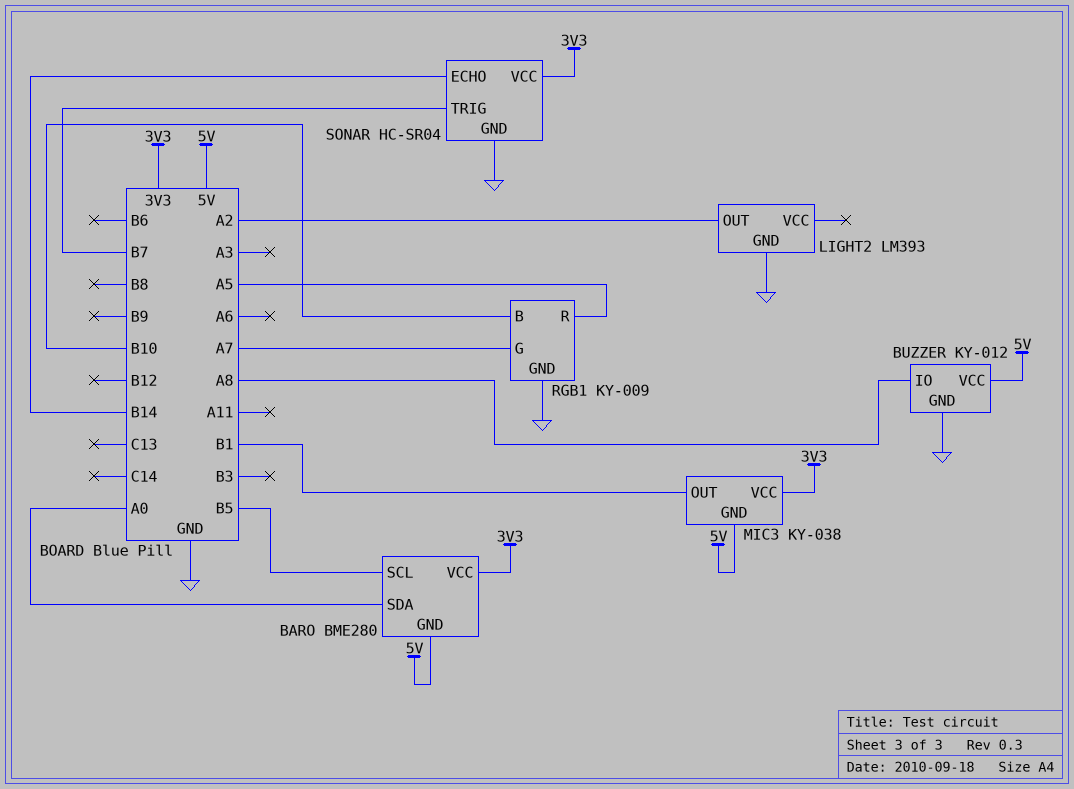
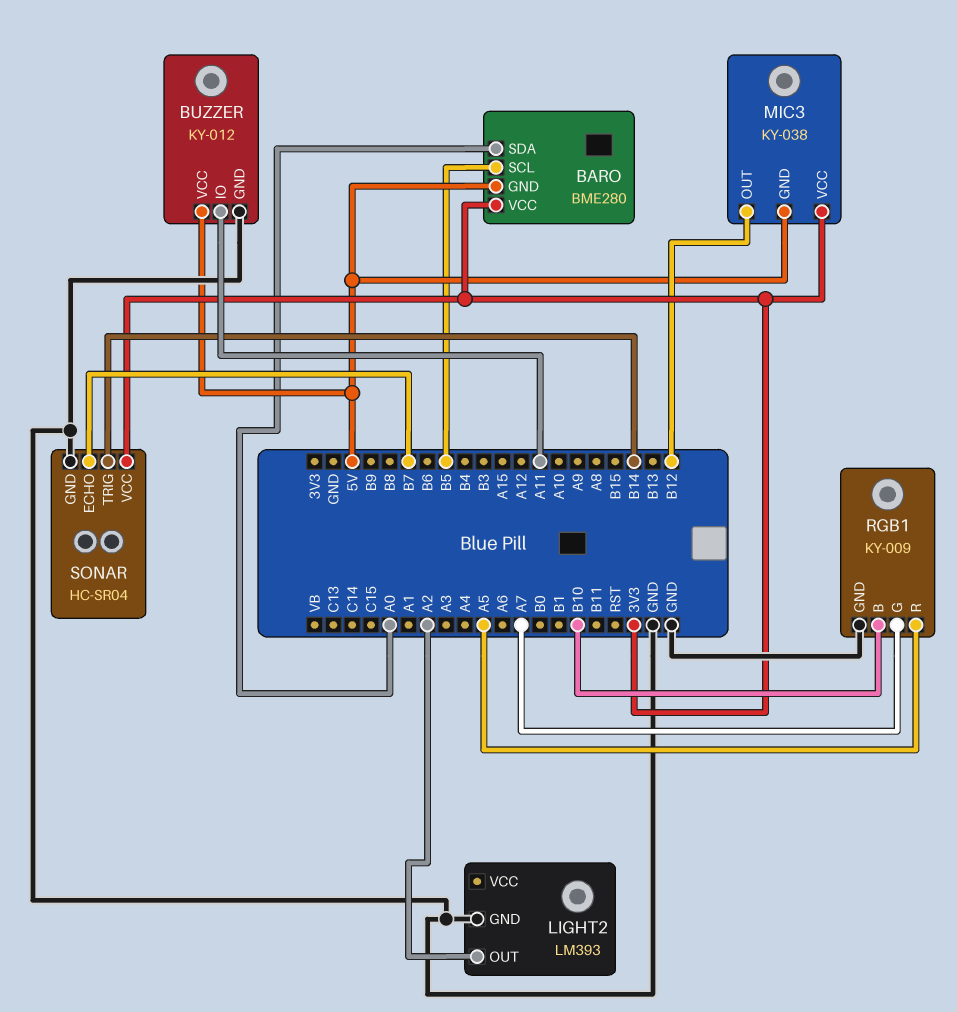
BUZZER pin IO: A8 -> A11
MIC3 pin OUT: B1 -> B12
SONAR pin ECHO: B14 -> B7
SONAR pin TRIG: B7 -> B14

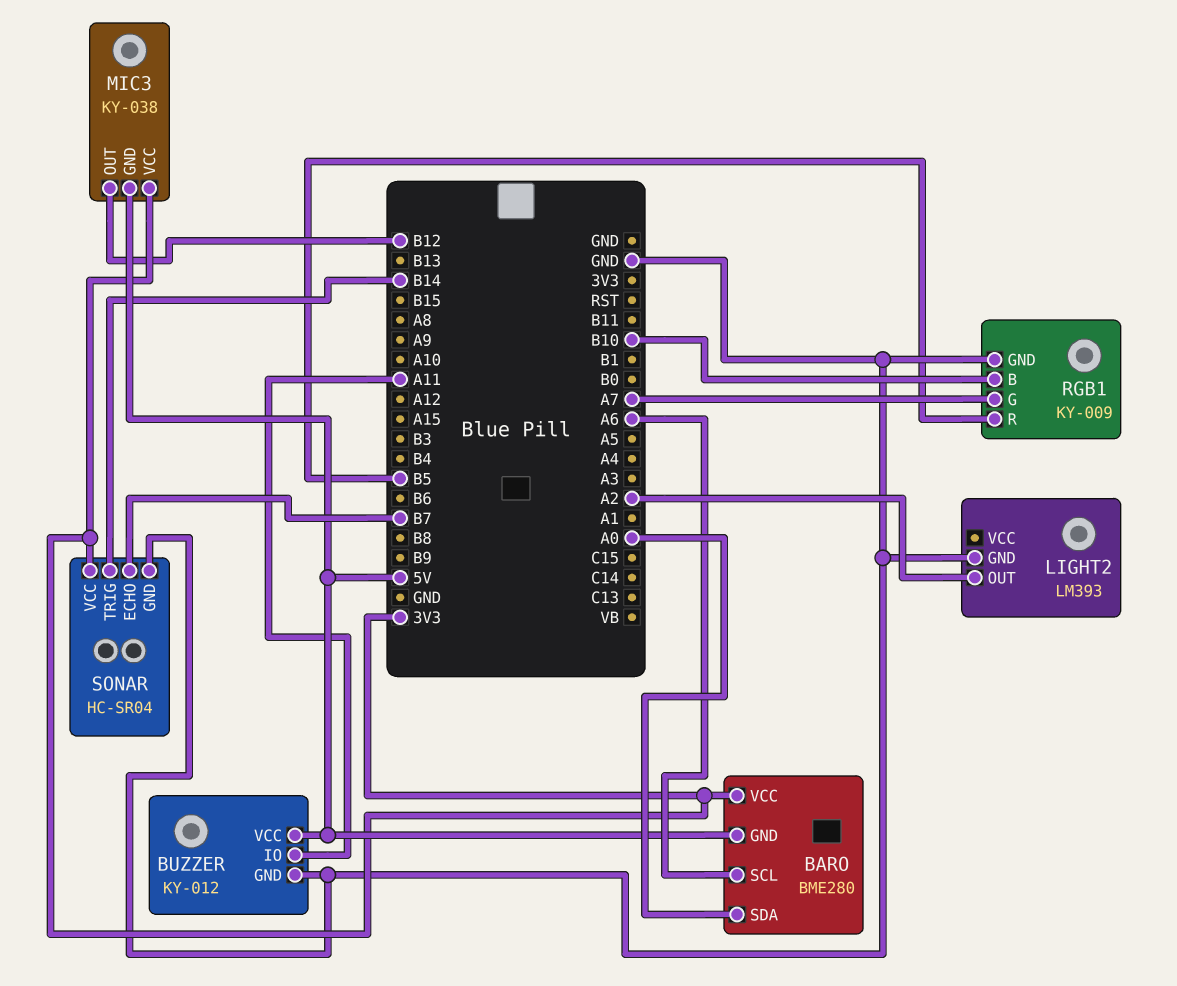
BARO pin SCL: B5 -> A6
RGB1 pin R: A5 -> B5

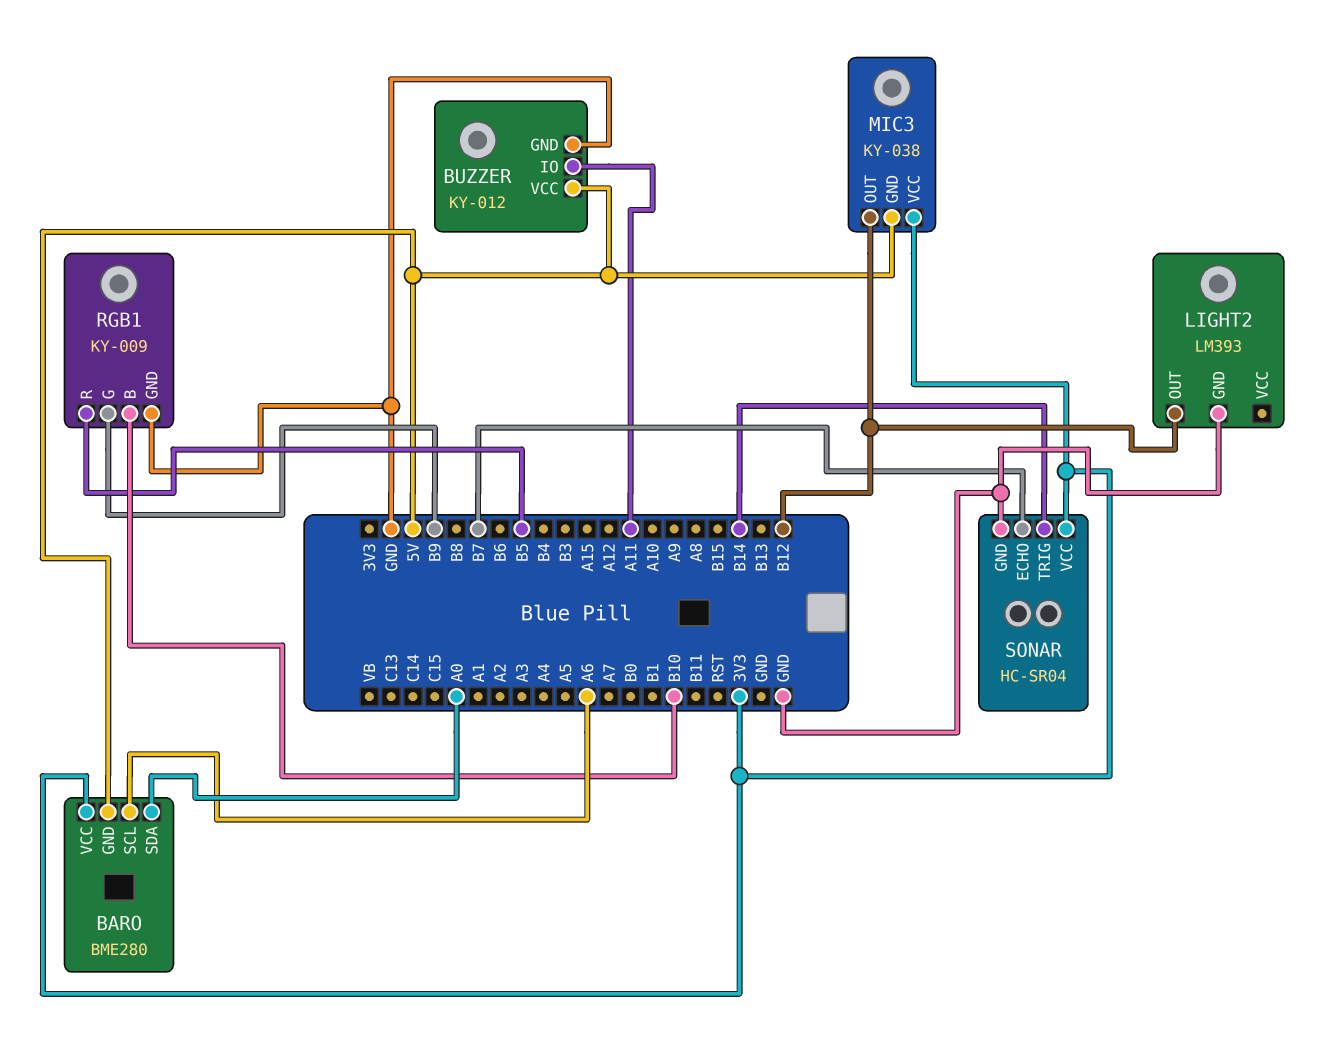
LIGHT2 pin OUT: A2 -> B12
RGB1 pin G: A7 -> B9

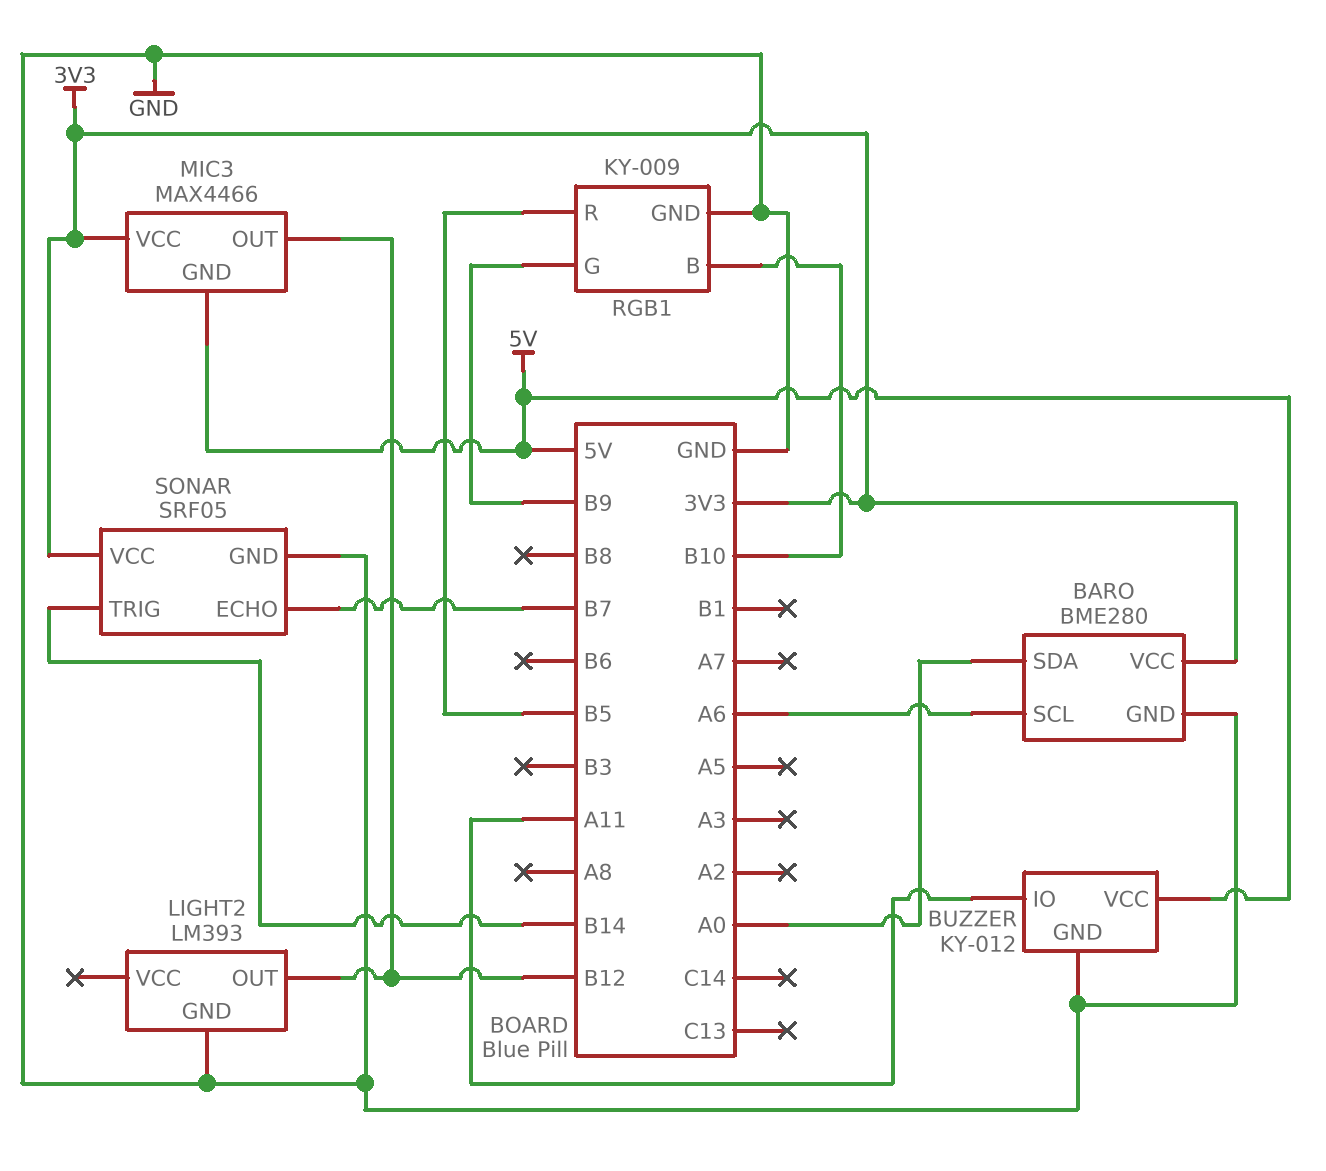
BARO pin GND: 5V -> GND
MIC3: KY-038 -> MAX4466
SONAR: HC-SR04 -> SRF05

